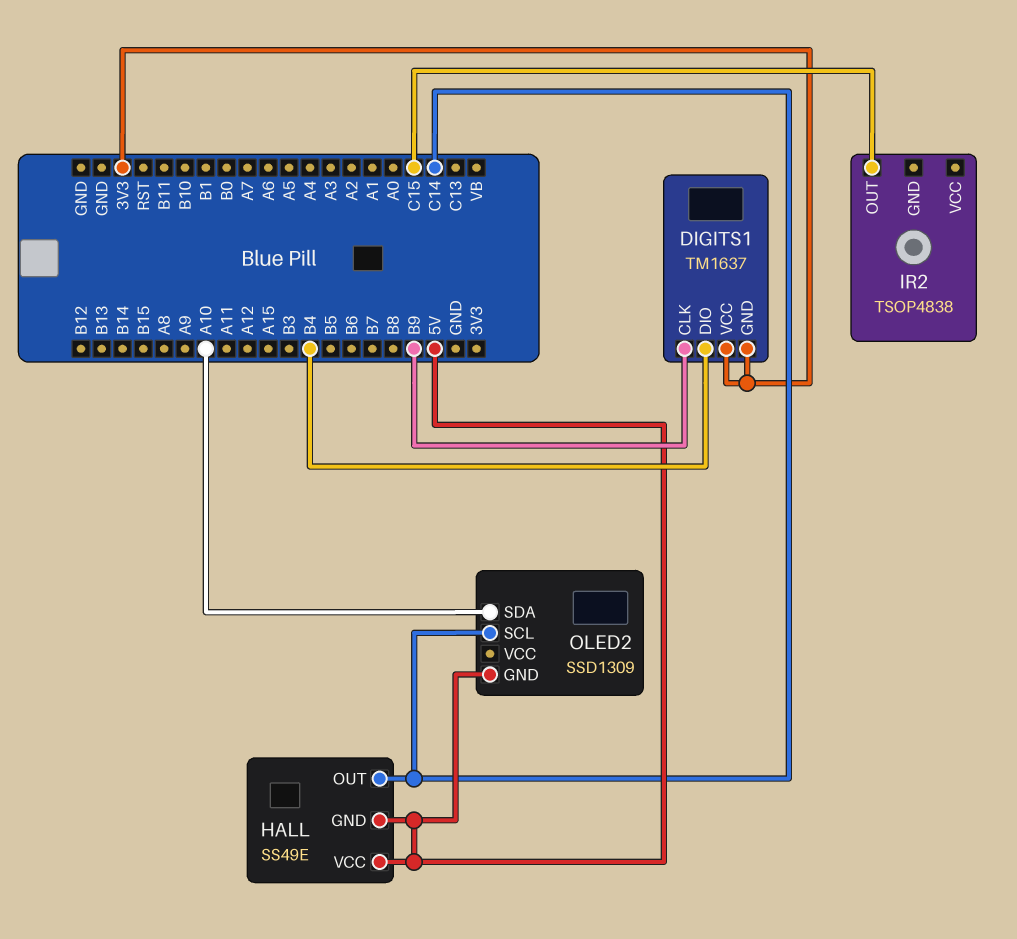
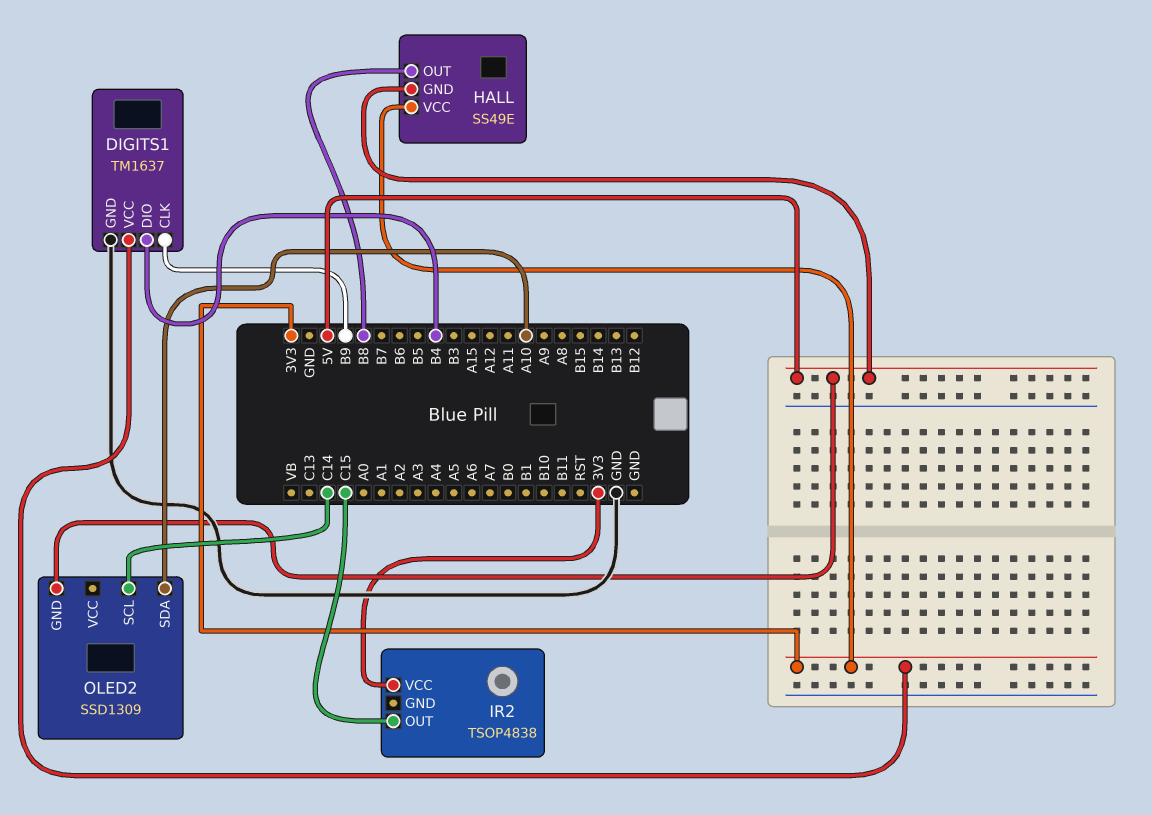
DIGITS1 pin GND: 3V3 -> GND
HALL pin OUT: C14 -> B8
HALL pin VCC: 5V -> 3V3
IR2 pin VCC: none -> 3V3

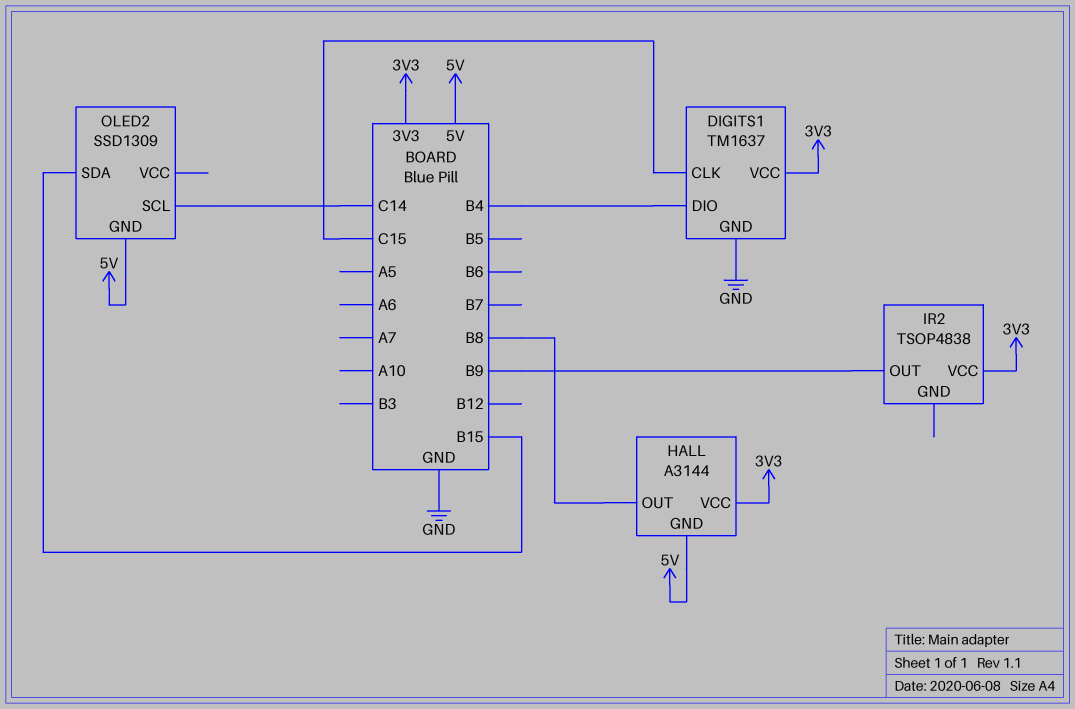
DIGITS1 pin CLK: B9 -> C15
HALL: SS49E -> A3144
IR2 pin OUT: C15 -> B9
OLED2 pin SDA: A10 -> B15

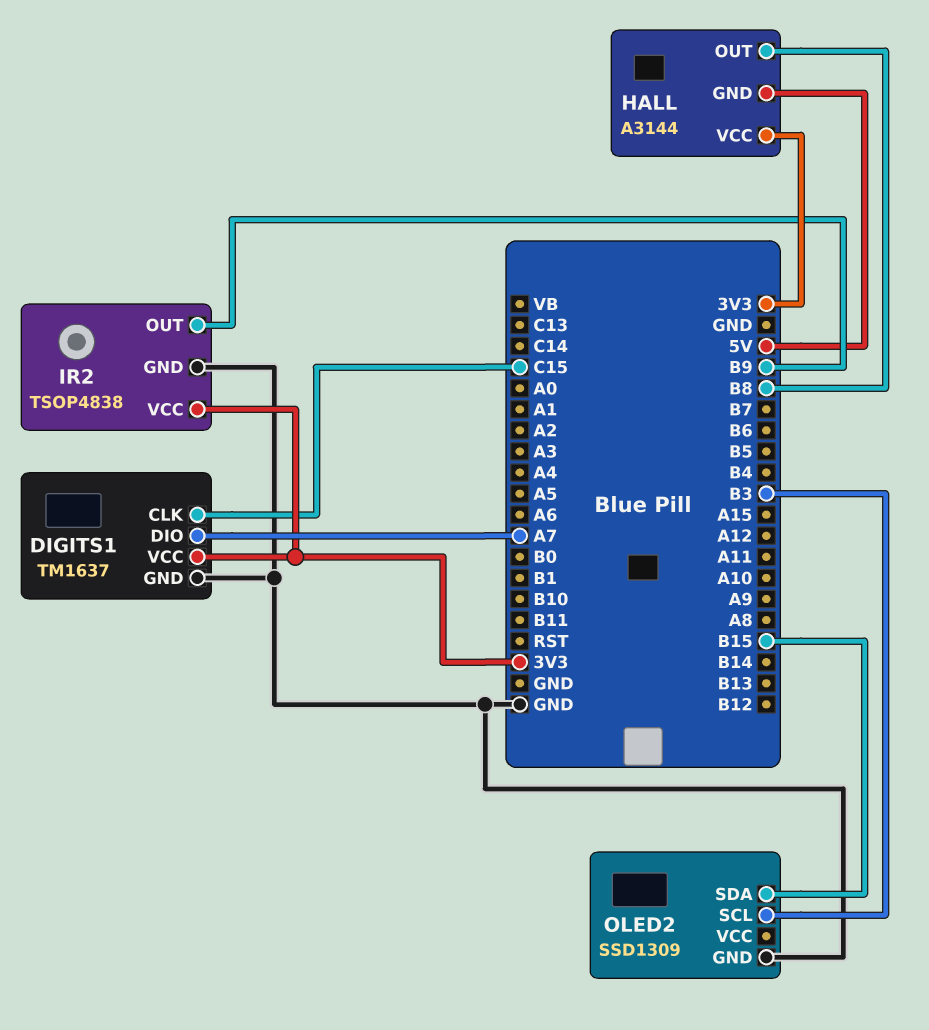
DIGITS1 pin DIO: B4 -> A7
IR2 pin GND: none -> GND
OLED2 pin GND: 5V -> GND
OLED2 pin SCL: C14 -> B3

